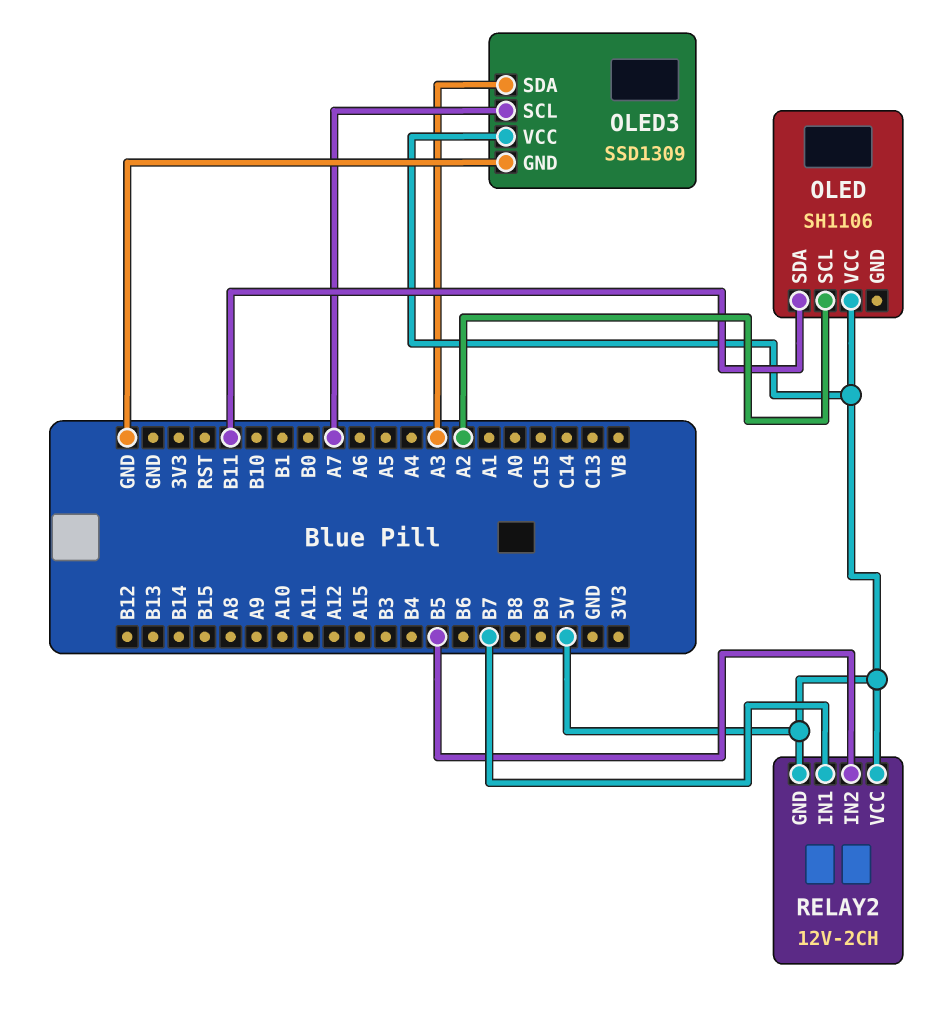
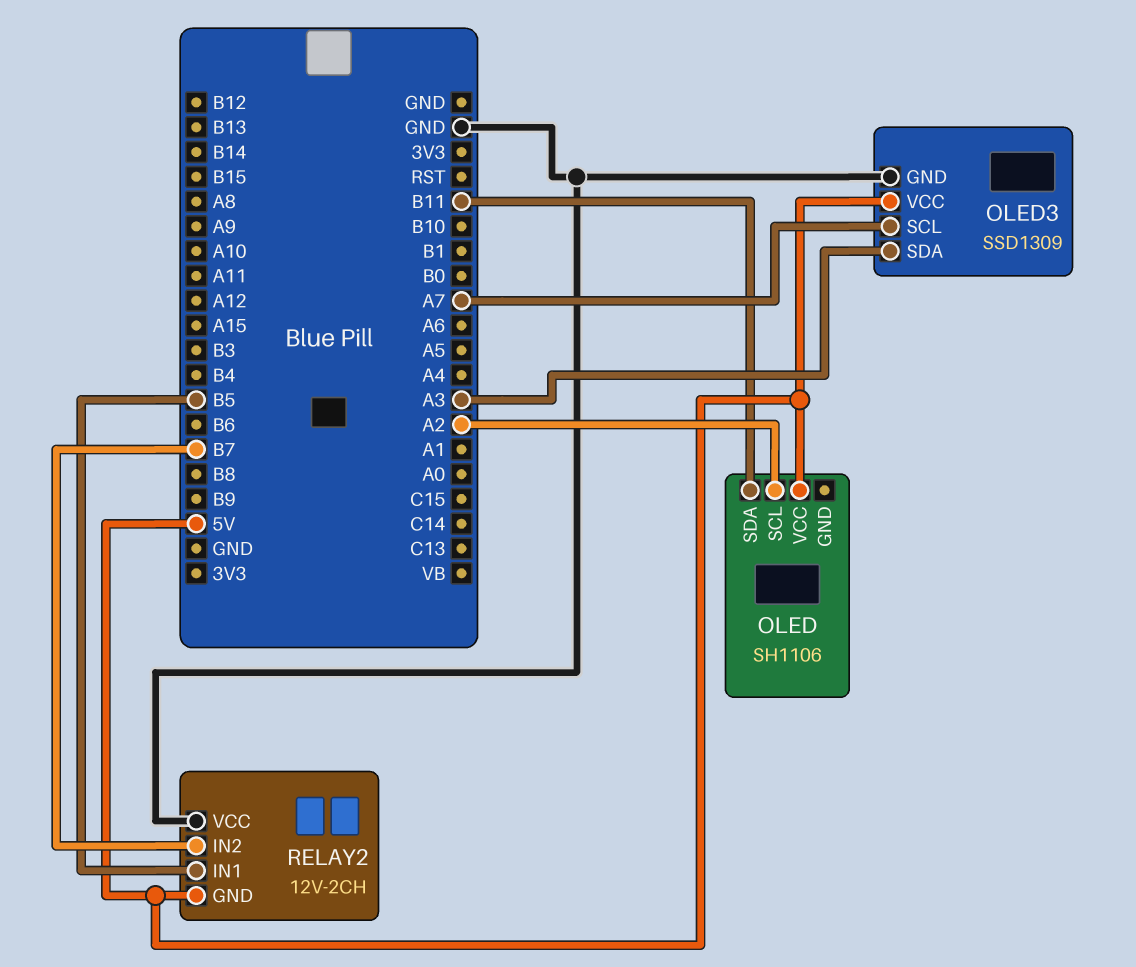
RELAY2 pin IN1: B7 -> B5
RELAY2 pin IN2: B5 -> B7
RELAY2 pin VCC: 5V -> GND

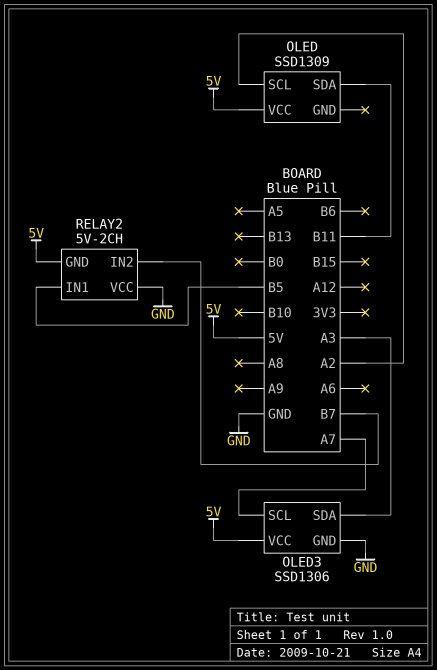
OLED: SH1106 -> SSD1309
OLED3: SSD1309 -> SSD1306
RELAY2: 12V-2CH -> 5V-2CH

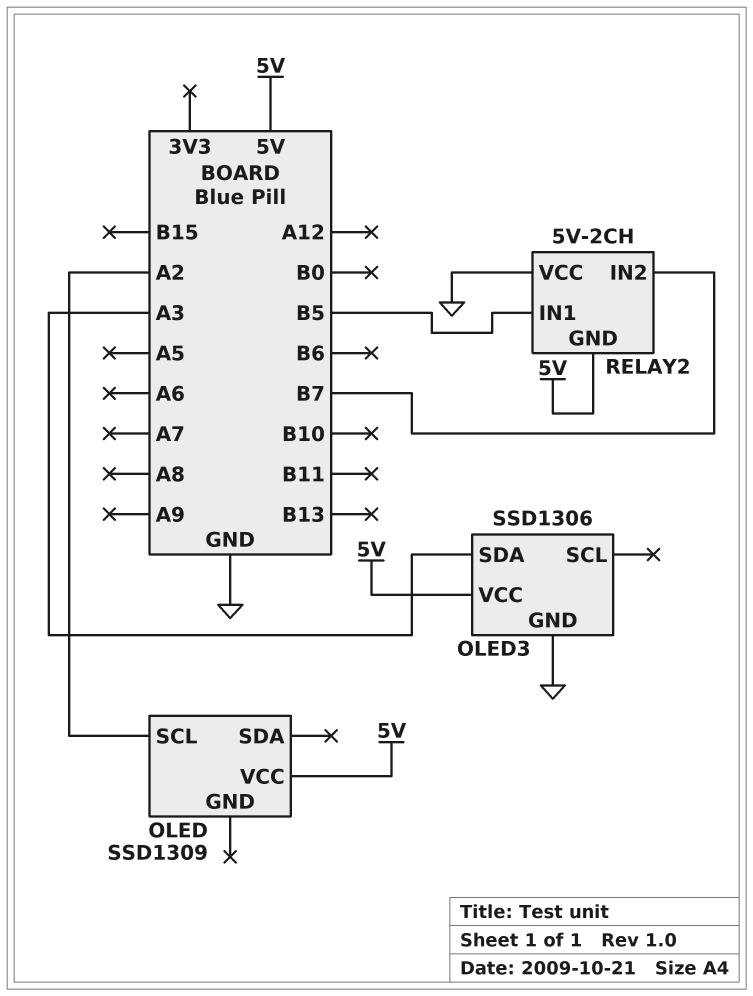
OLED pin SDA: B11 -> none
OLED3 pin SCL: A7 -> none

